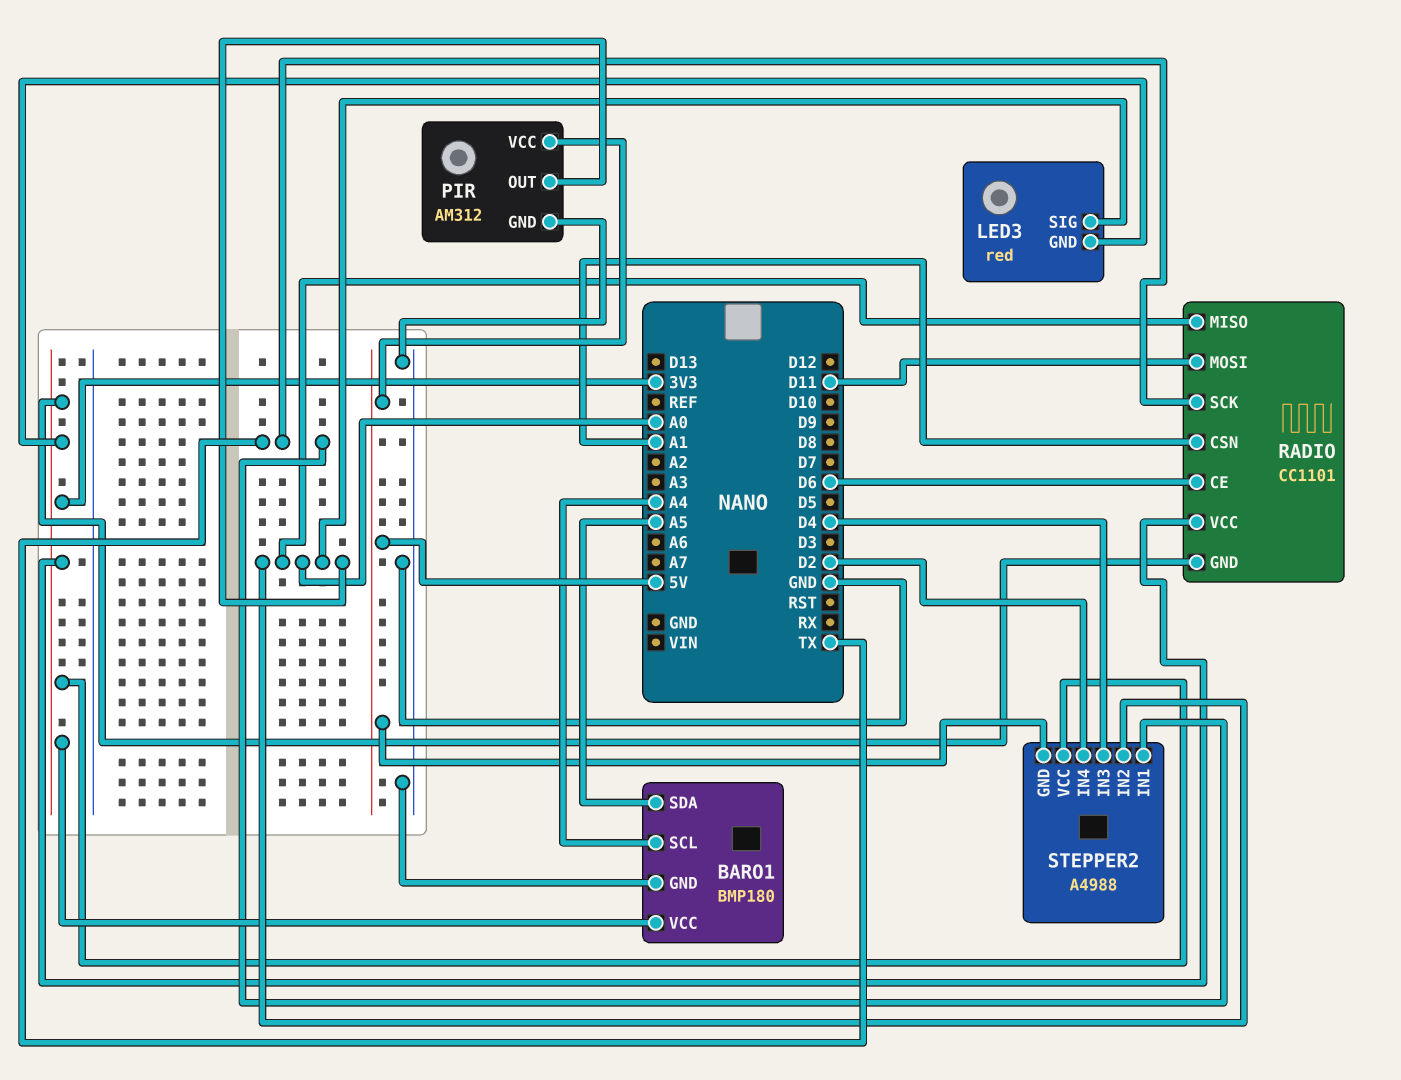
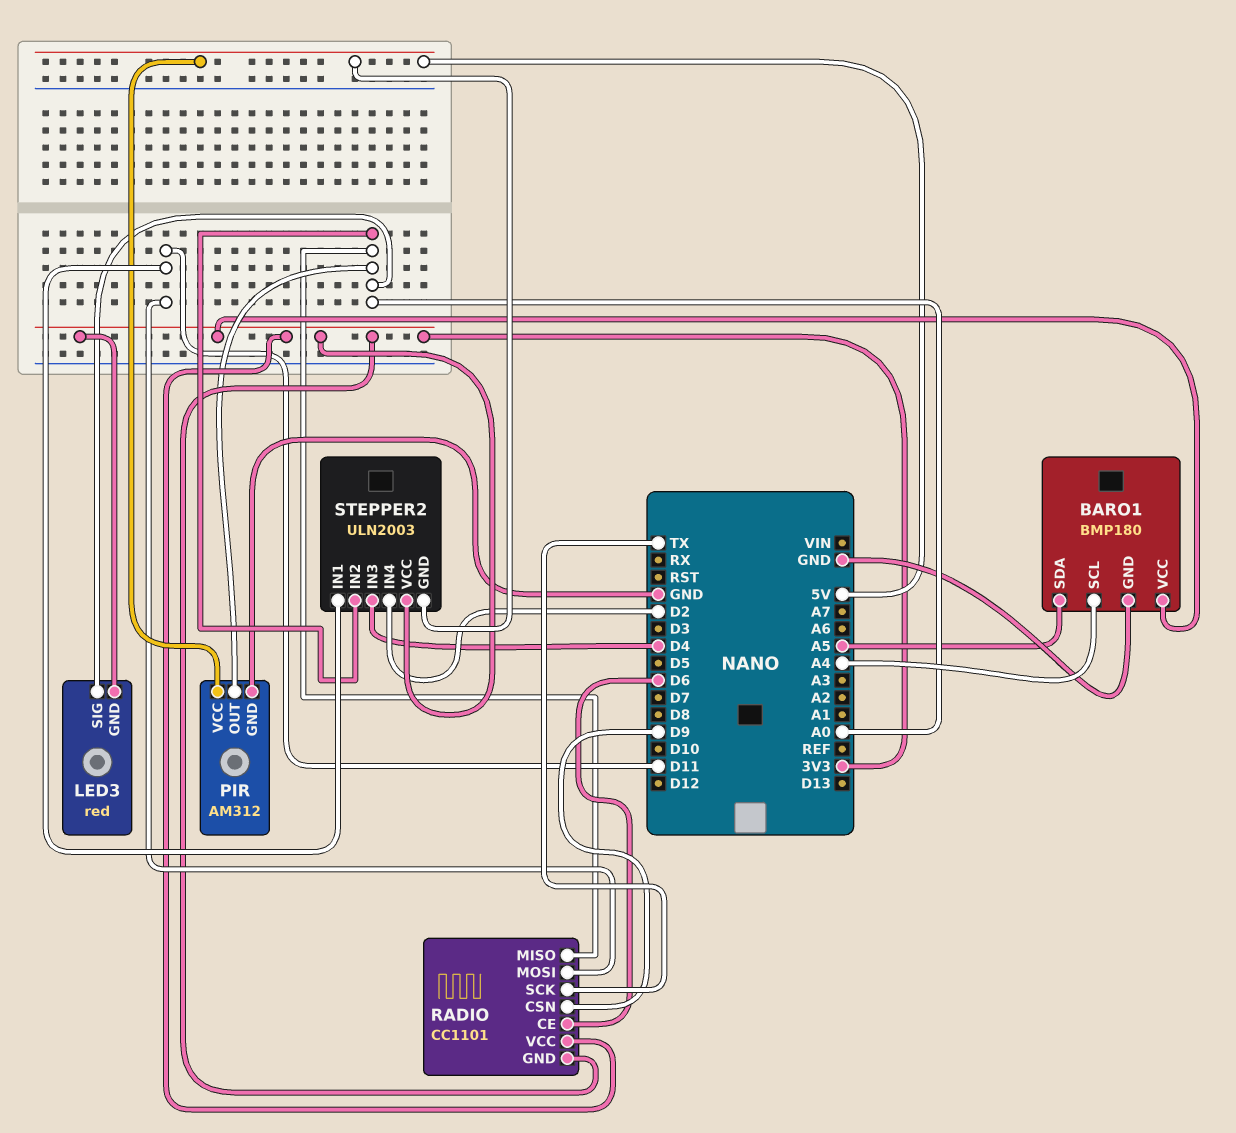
RADIO pin CSN: A1 -> D9
STEPPER2: A4988 -> ULN2003
STEPPER2 pin IN1: TX -> D11

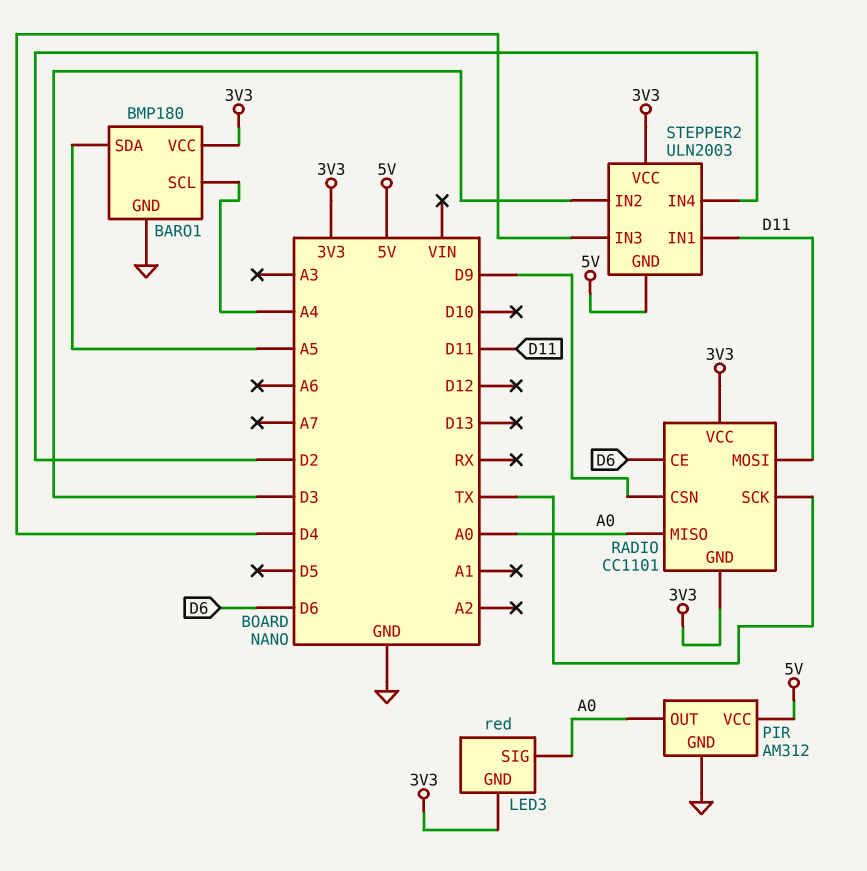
STEPPER2 pin IN2: A0 -> D3

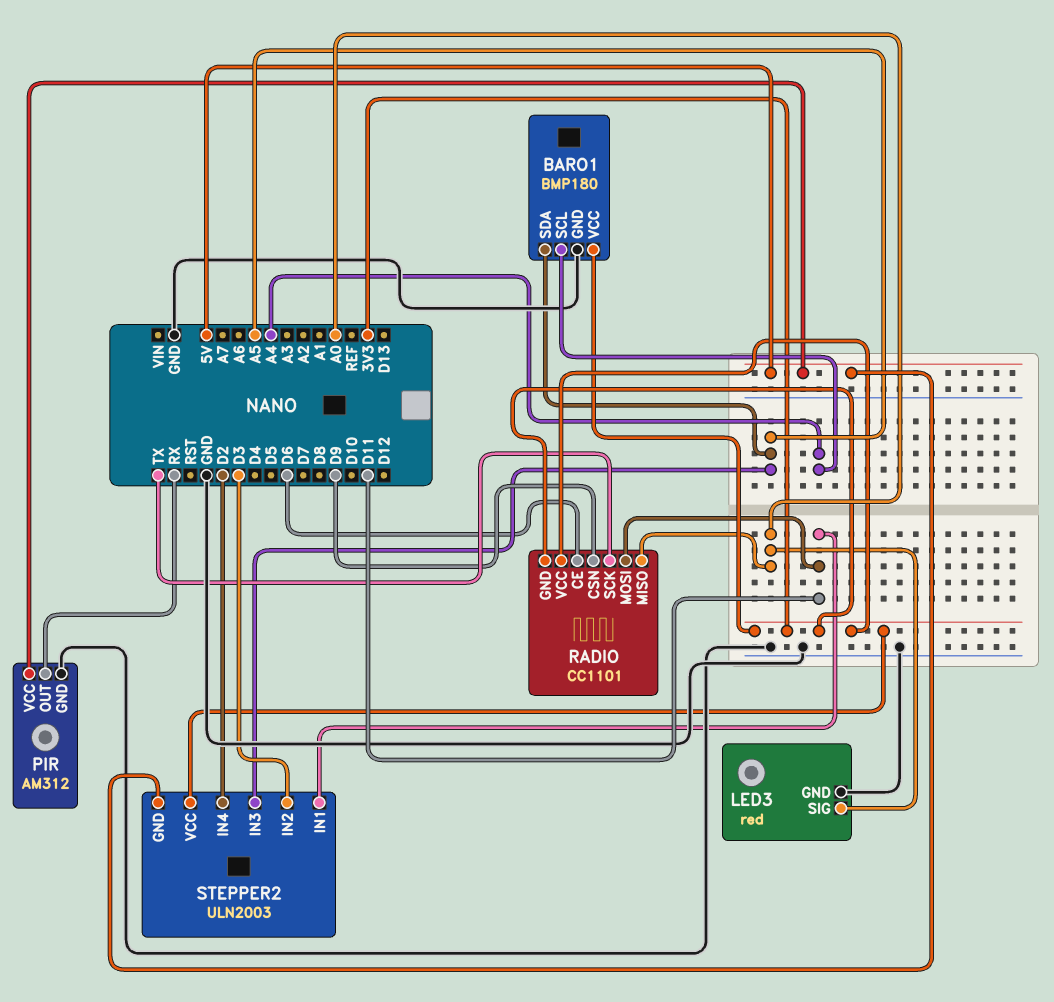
LED3 pin GND: 3V3 -> GND
PIR pin OUT: A0 -> RX
STEPPER2 pin IN3: D4 -> A5

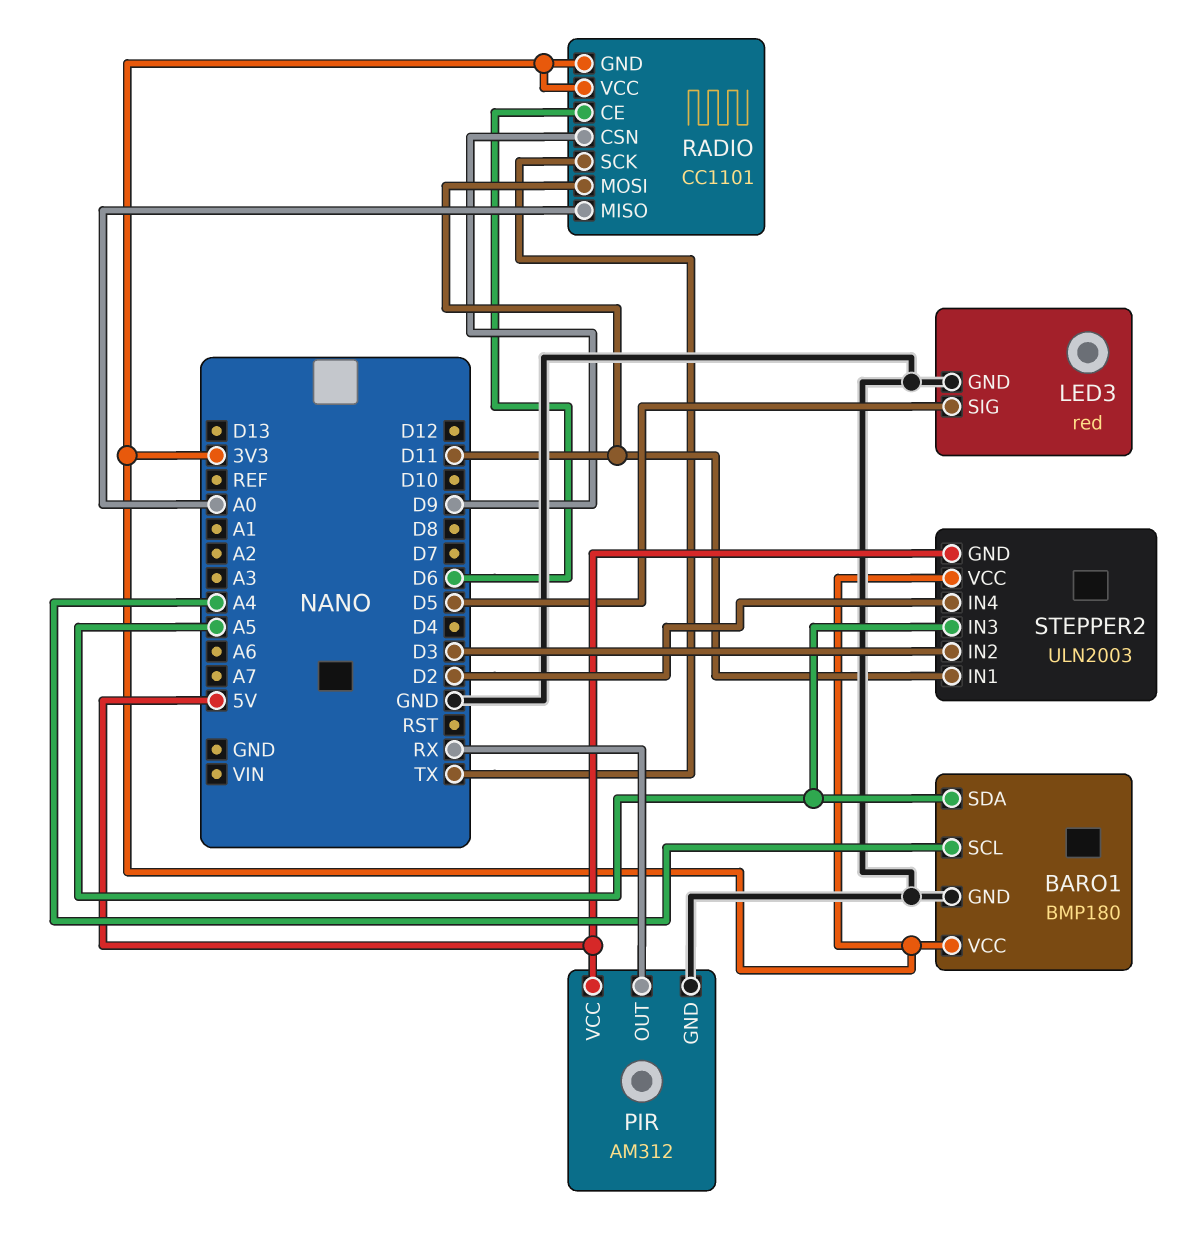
LED3 pin SIG: A0 -> D5

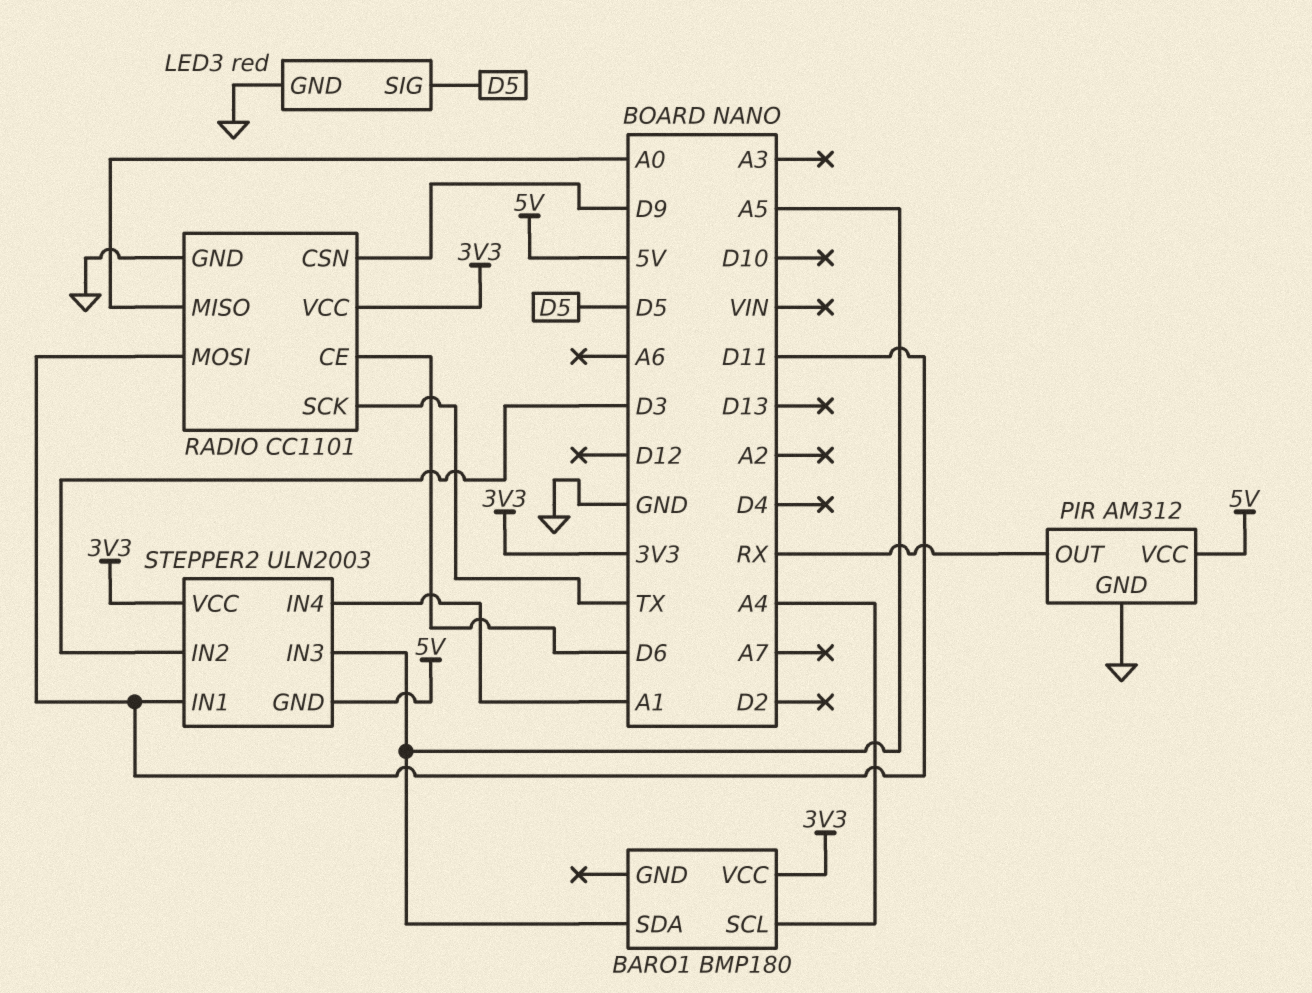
BARO1 pin GND: GND -> none
RADIO pin GND: 3V3 -> GND
STEPPER2 pin IN4: D2 -> A1

